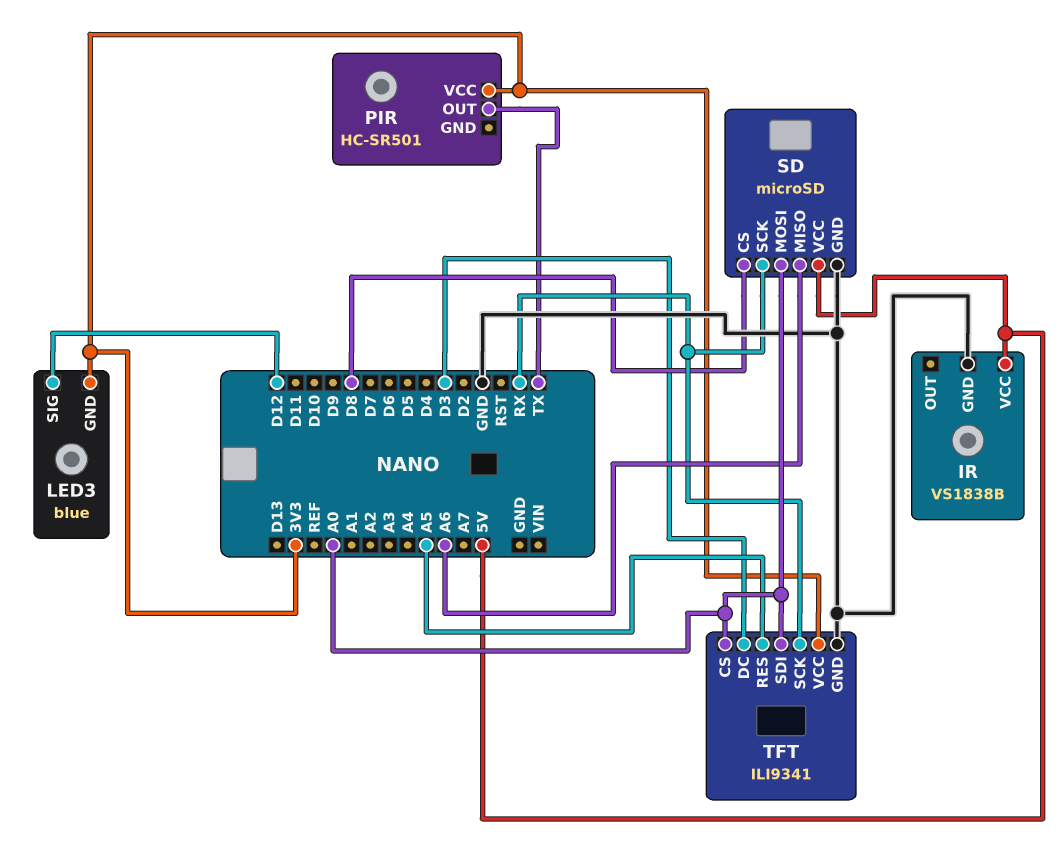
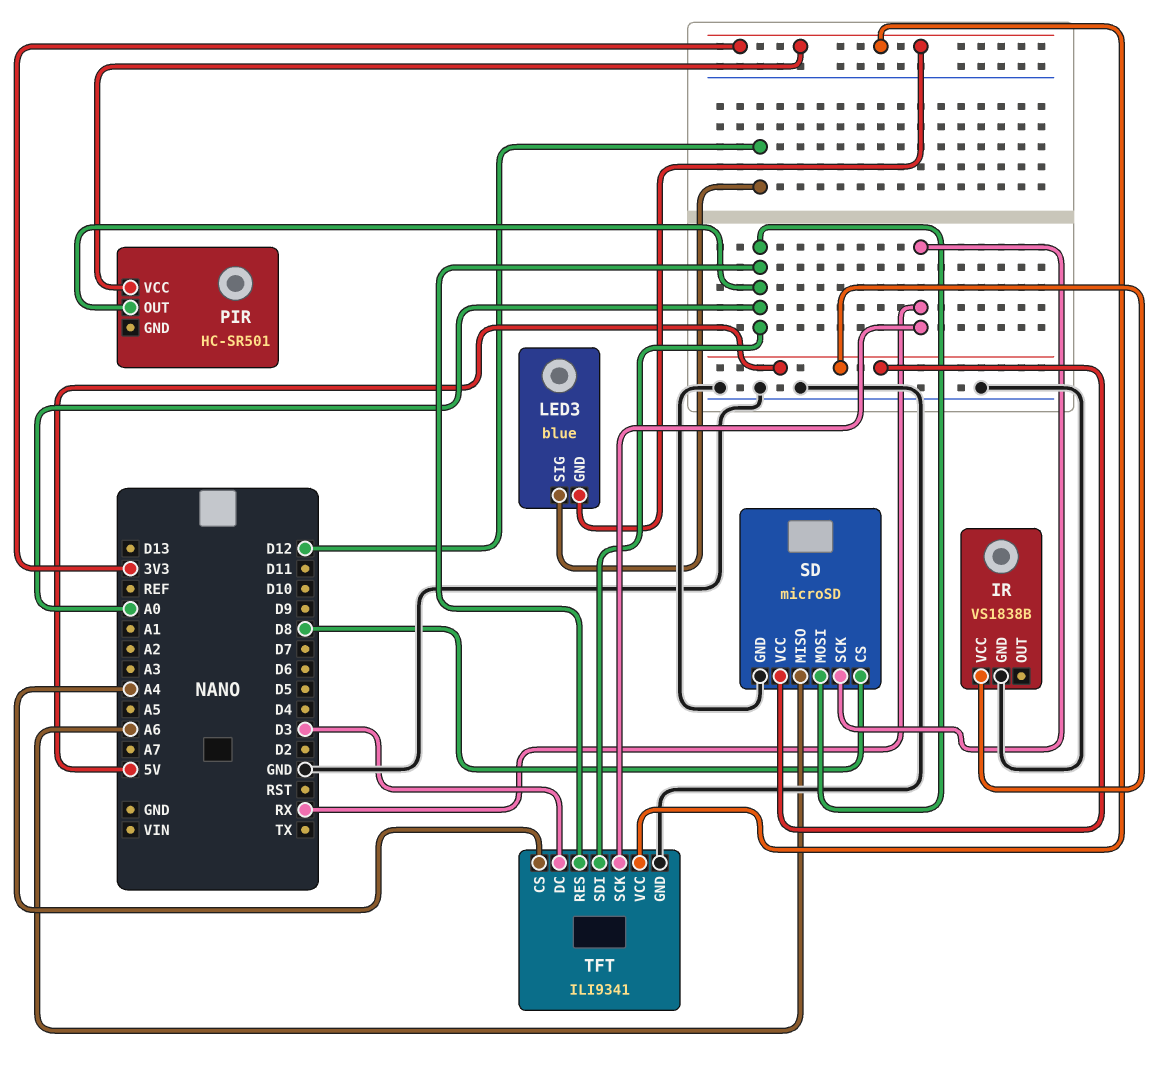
PIR pin OUT: TX -> A0
TFT pin CS: A0 -> A4
TFT pin RES: A5 -> A0

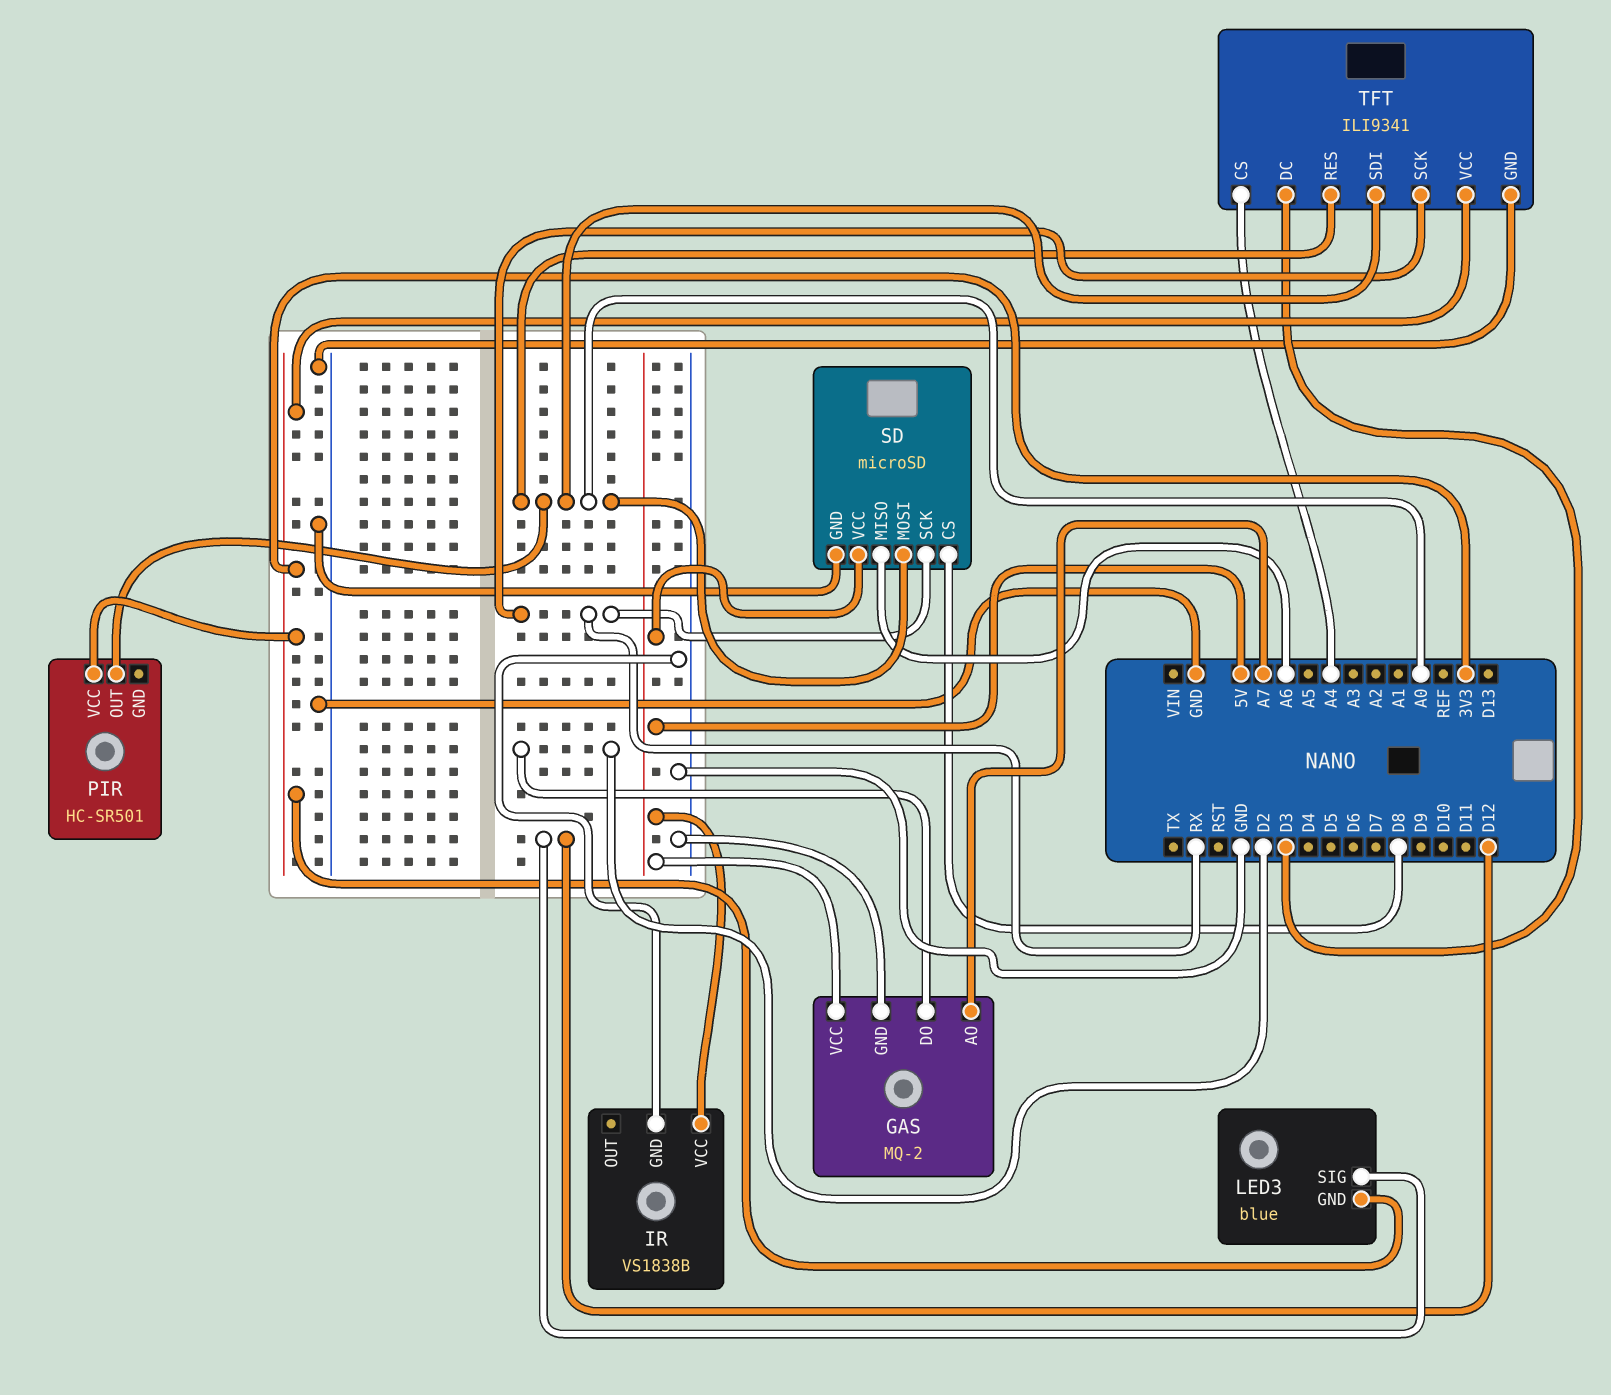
GAS: none -> MQ-2
GAS pin AO: none -> A7
GAS pin DO: none -> D2
GAS pin GND: none -> GND
GAS pin VCC: none -> 5V

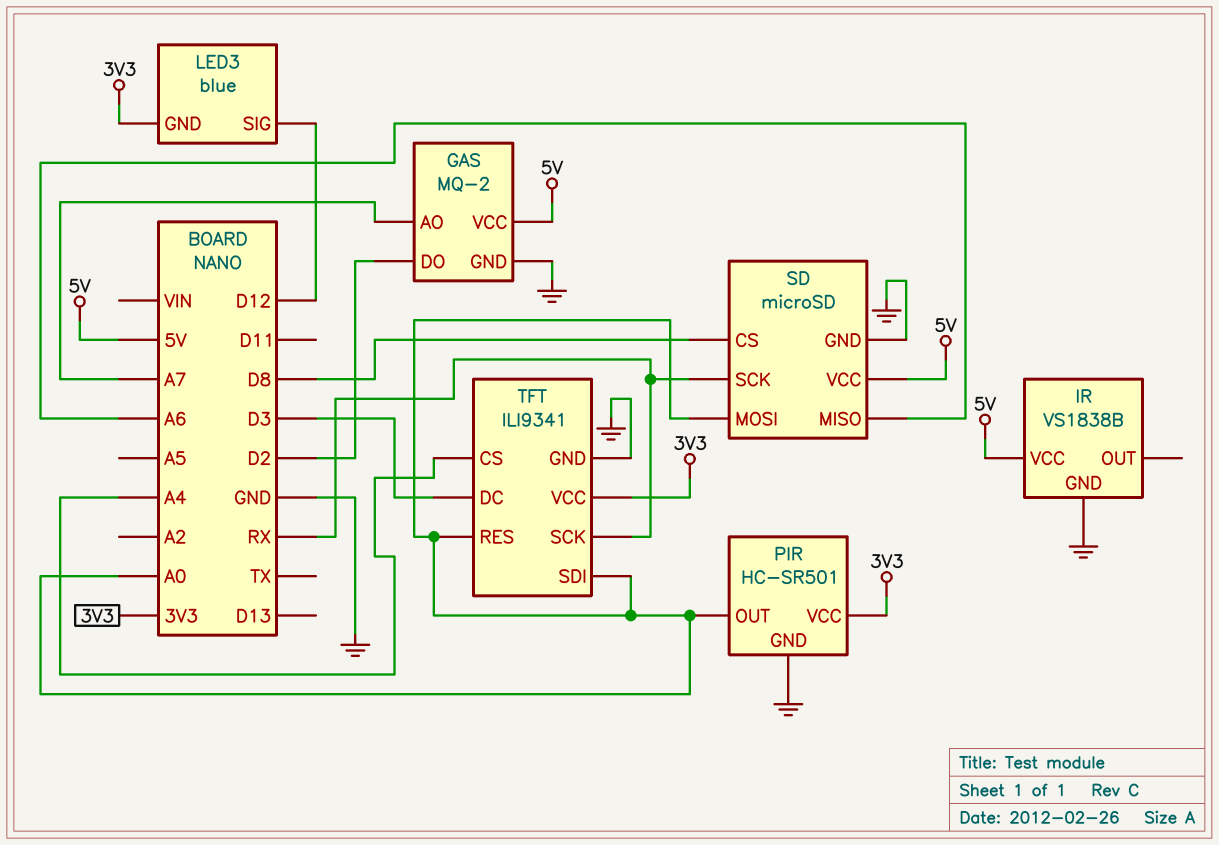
PIR pin GND: none -> GND

